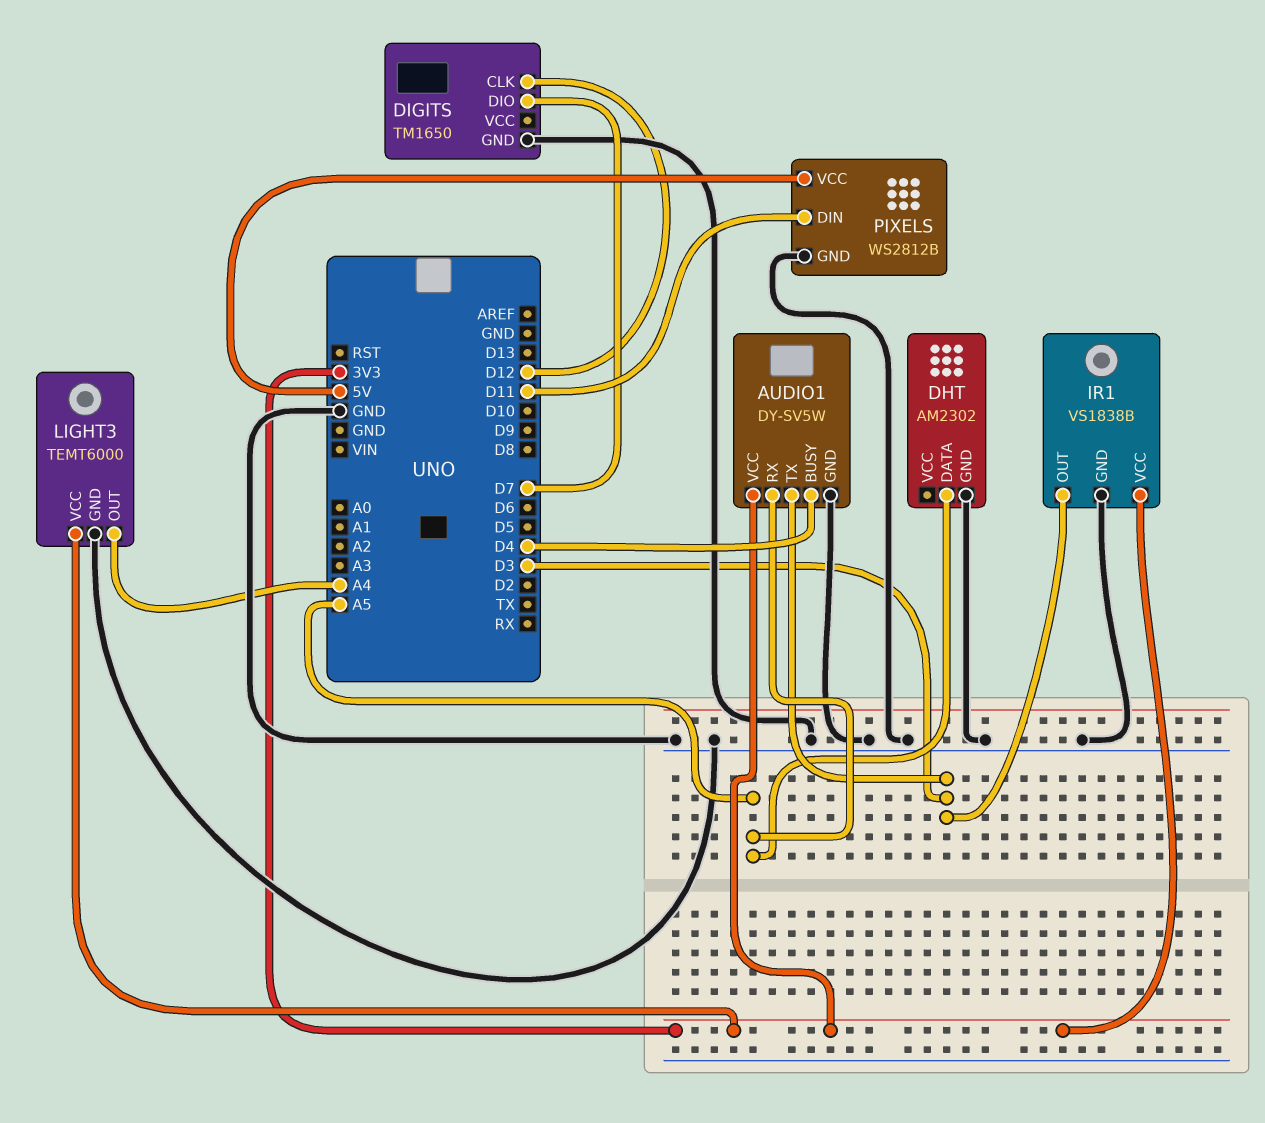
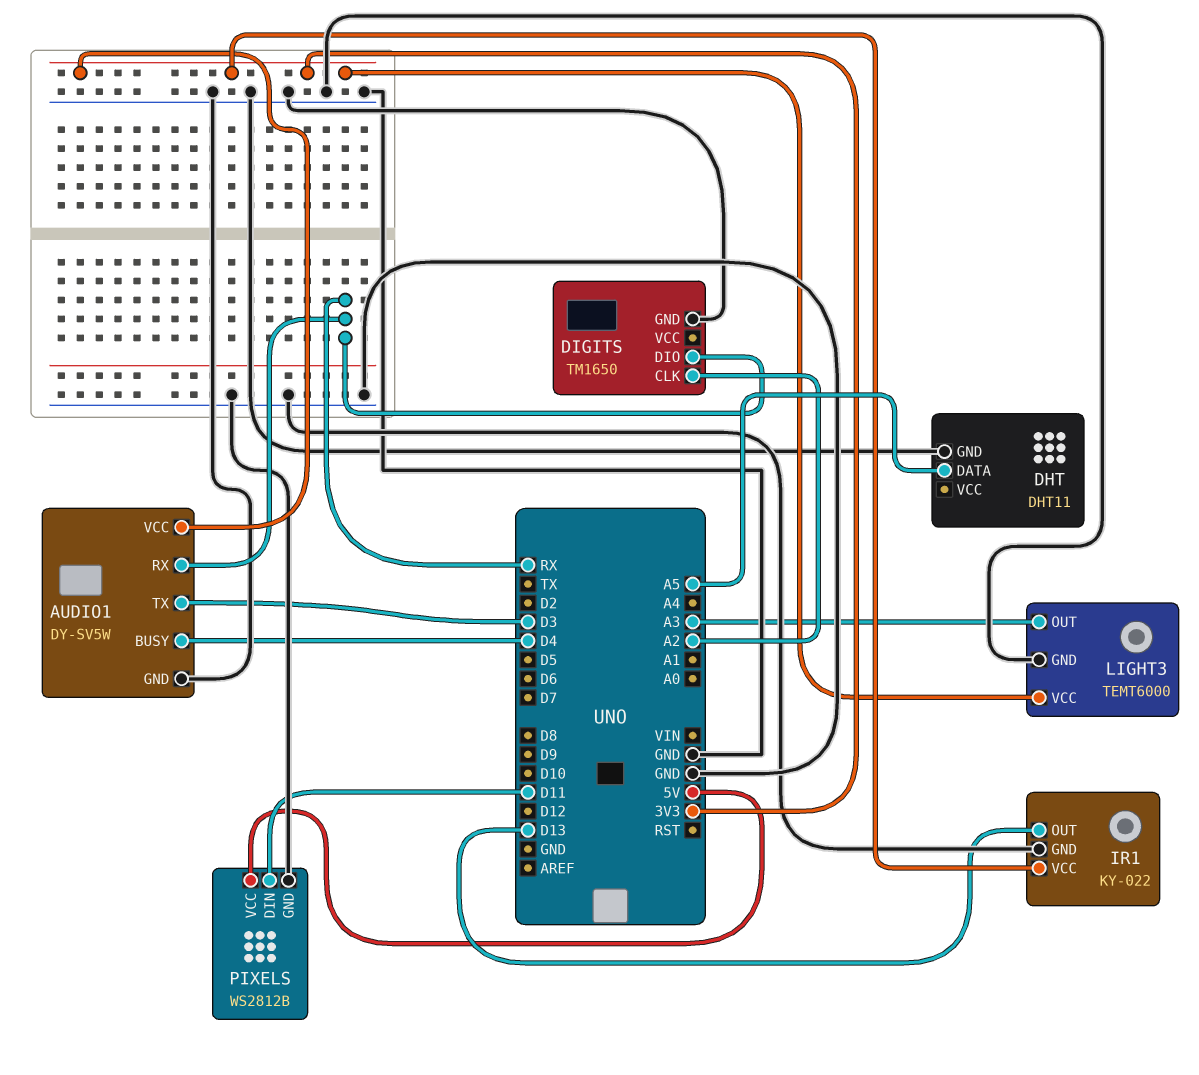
AUDIO1 pin RX: A5 -> RX
DHT: AM2302 -> DHT11
DIGITS pin CLK: D12 -> A2
DIGITS pin DIO: D7 -> RX
IR1: VS1838B -> KY-022
IR1 pin OUT: D3 -> D13
LIGHT3 pin OUT: A4 -> A3

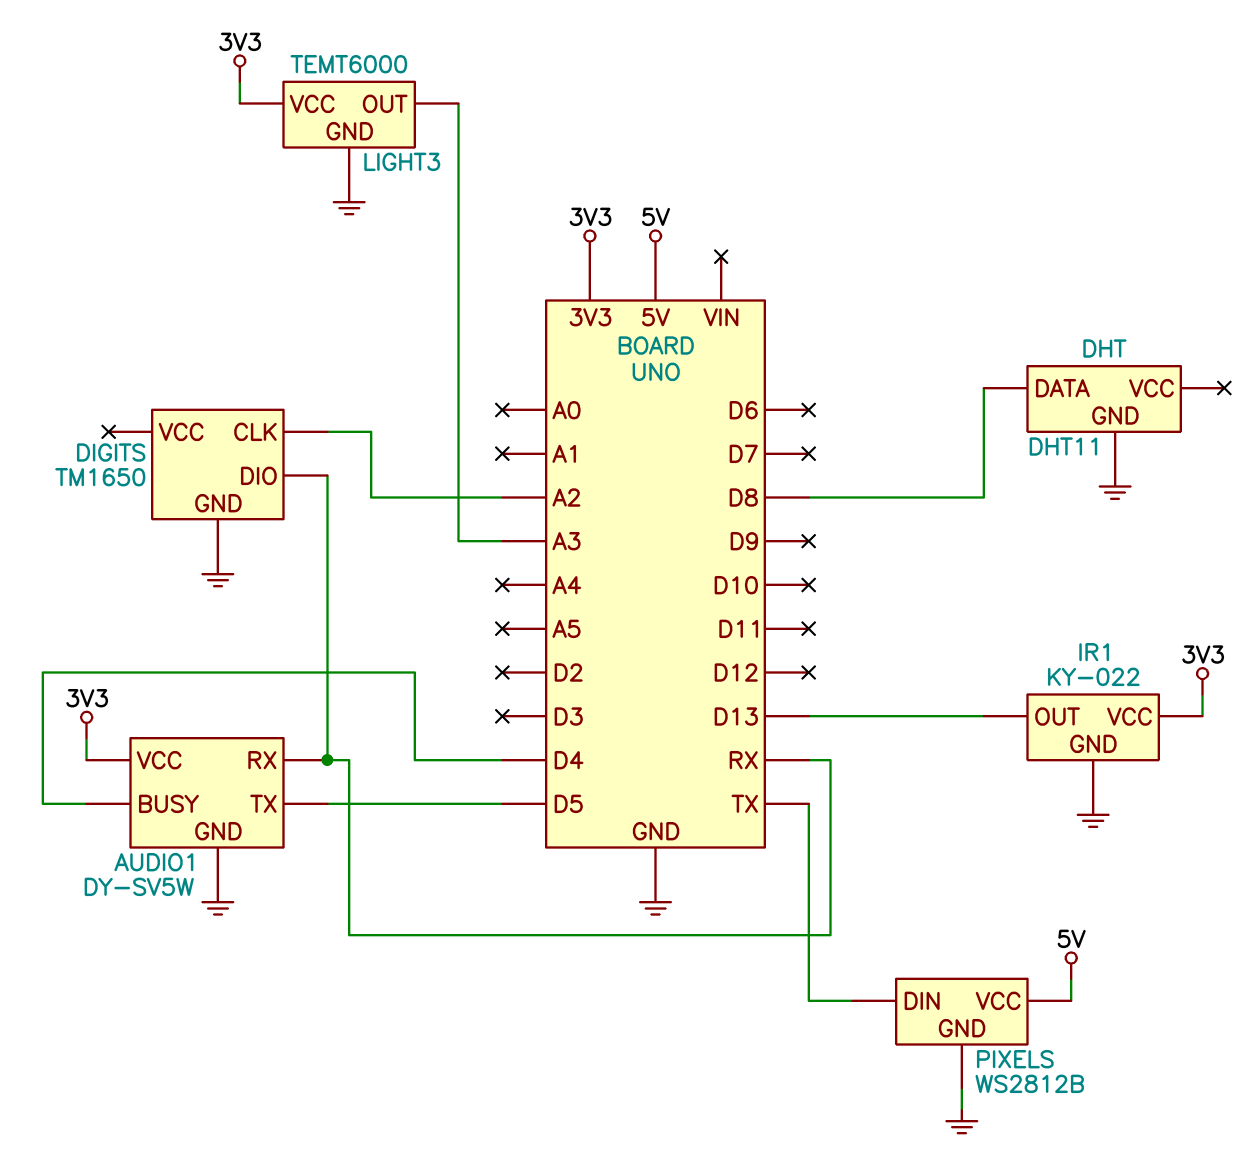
AUDIO1 pin TX: D3 -> D5
DHT pin DATA: A5 -> D8
PIXELS pin DIN: D11 -> TX

